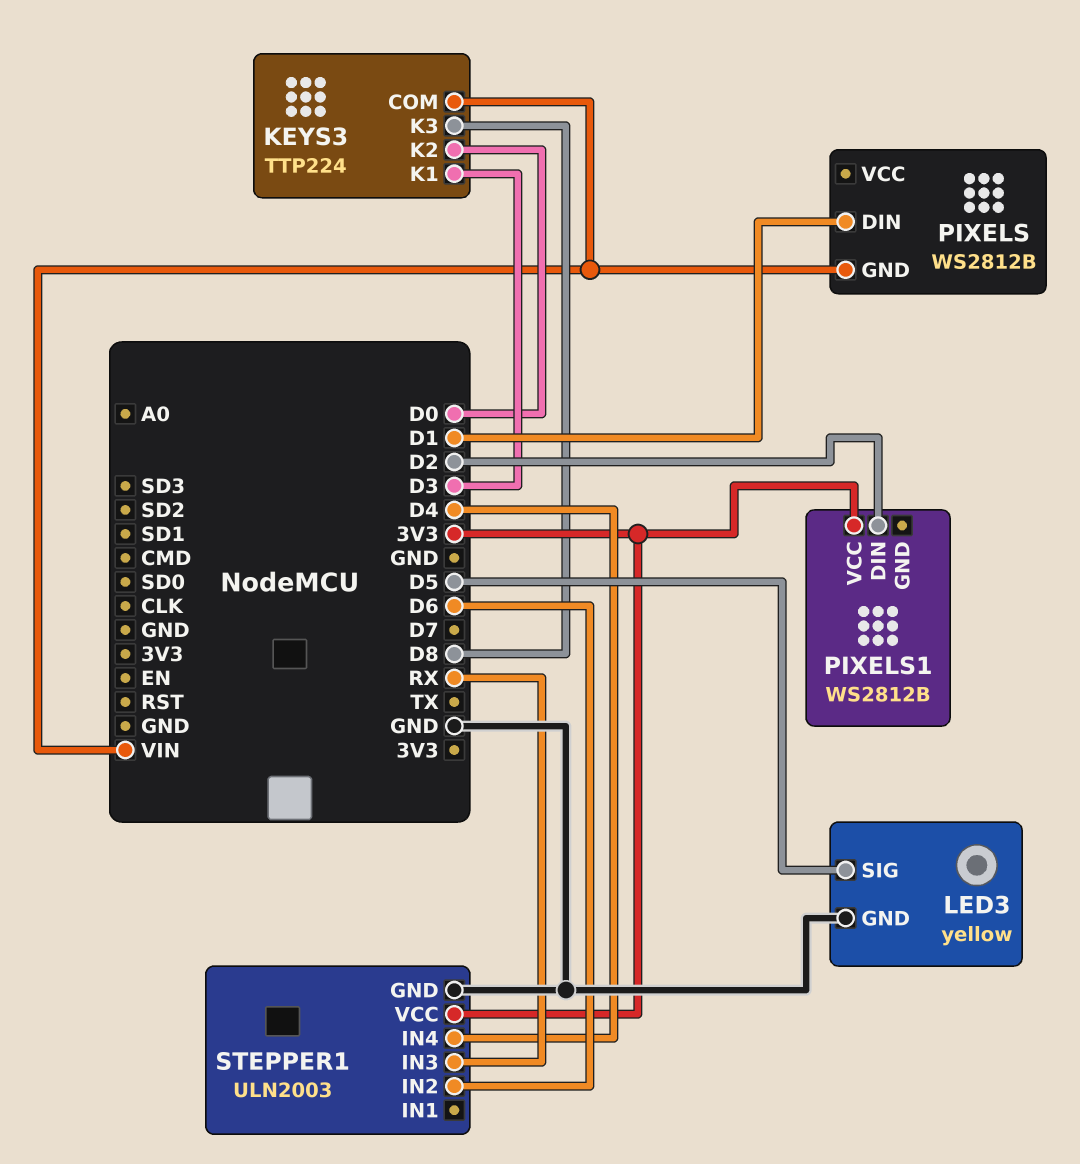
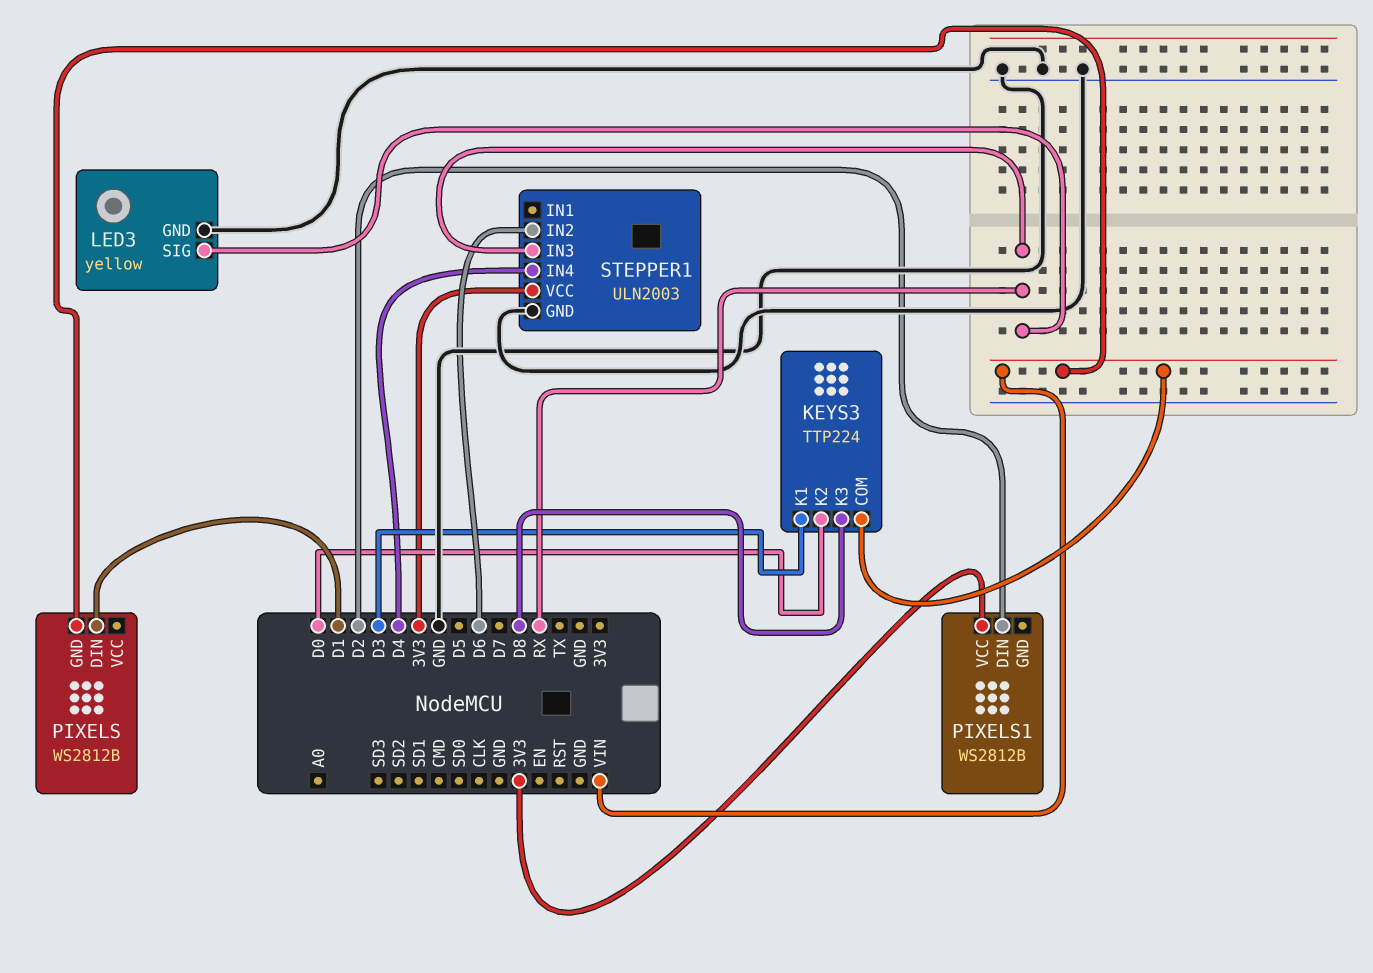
LED3 pin SIG: D5 -> RX

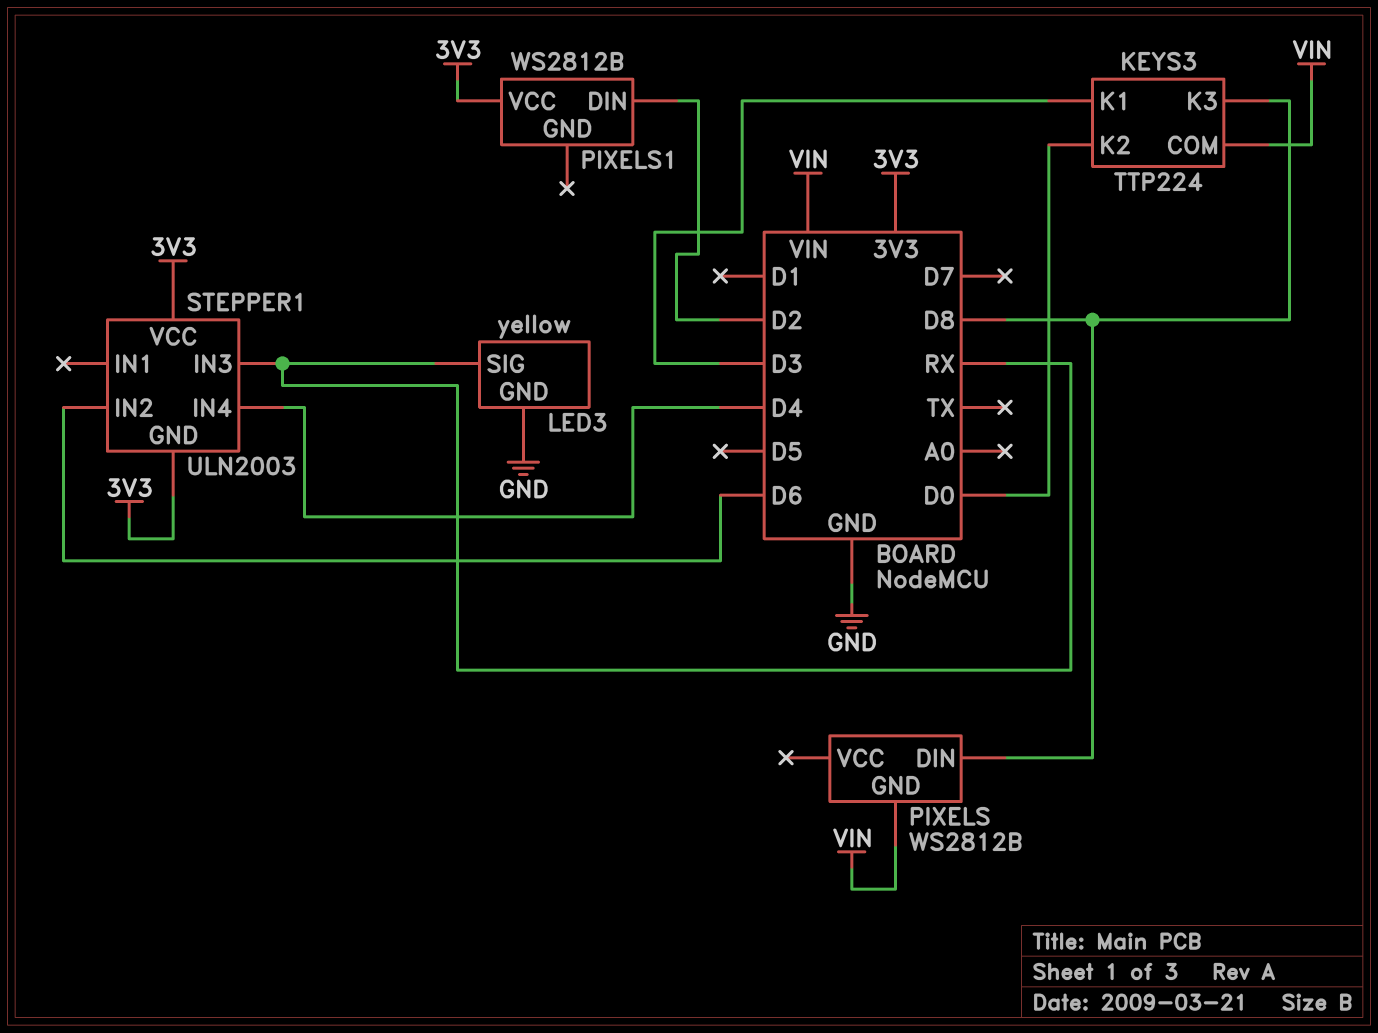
PIXELS pin DIN: D1 -> D8
STEPPER1 pin GND: GND -> 3V3

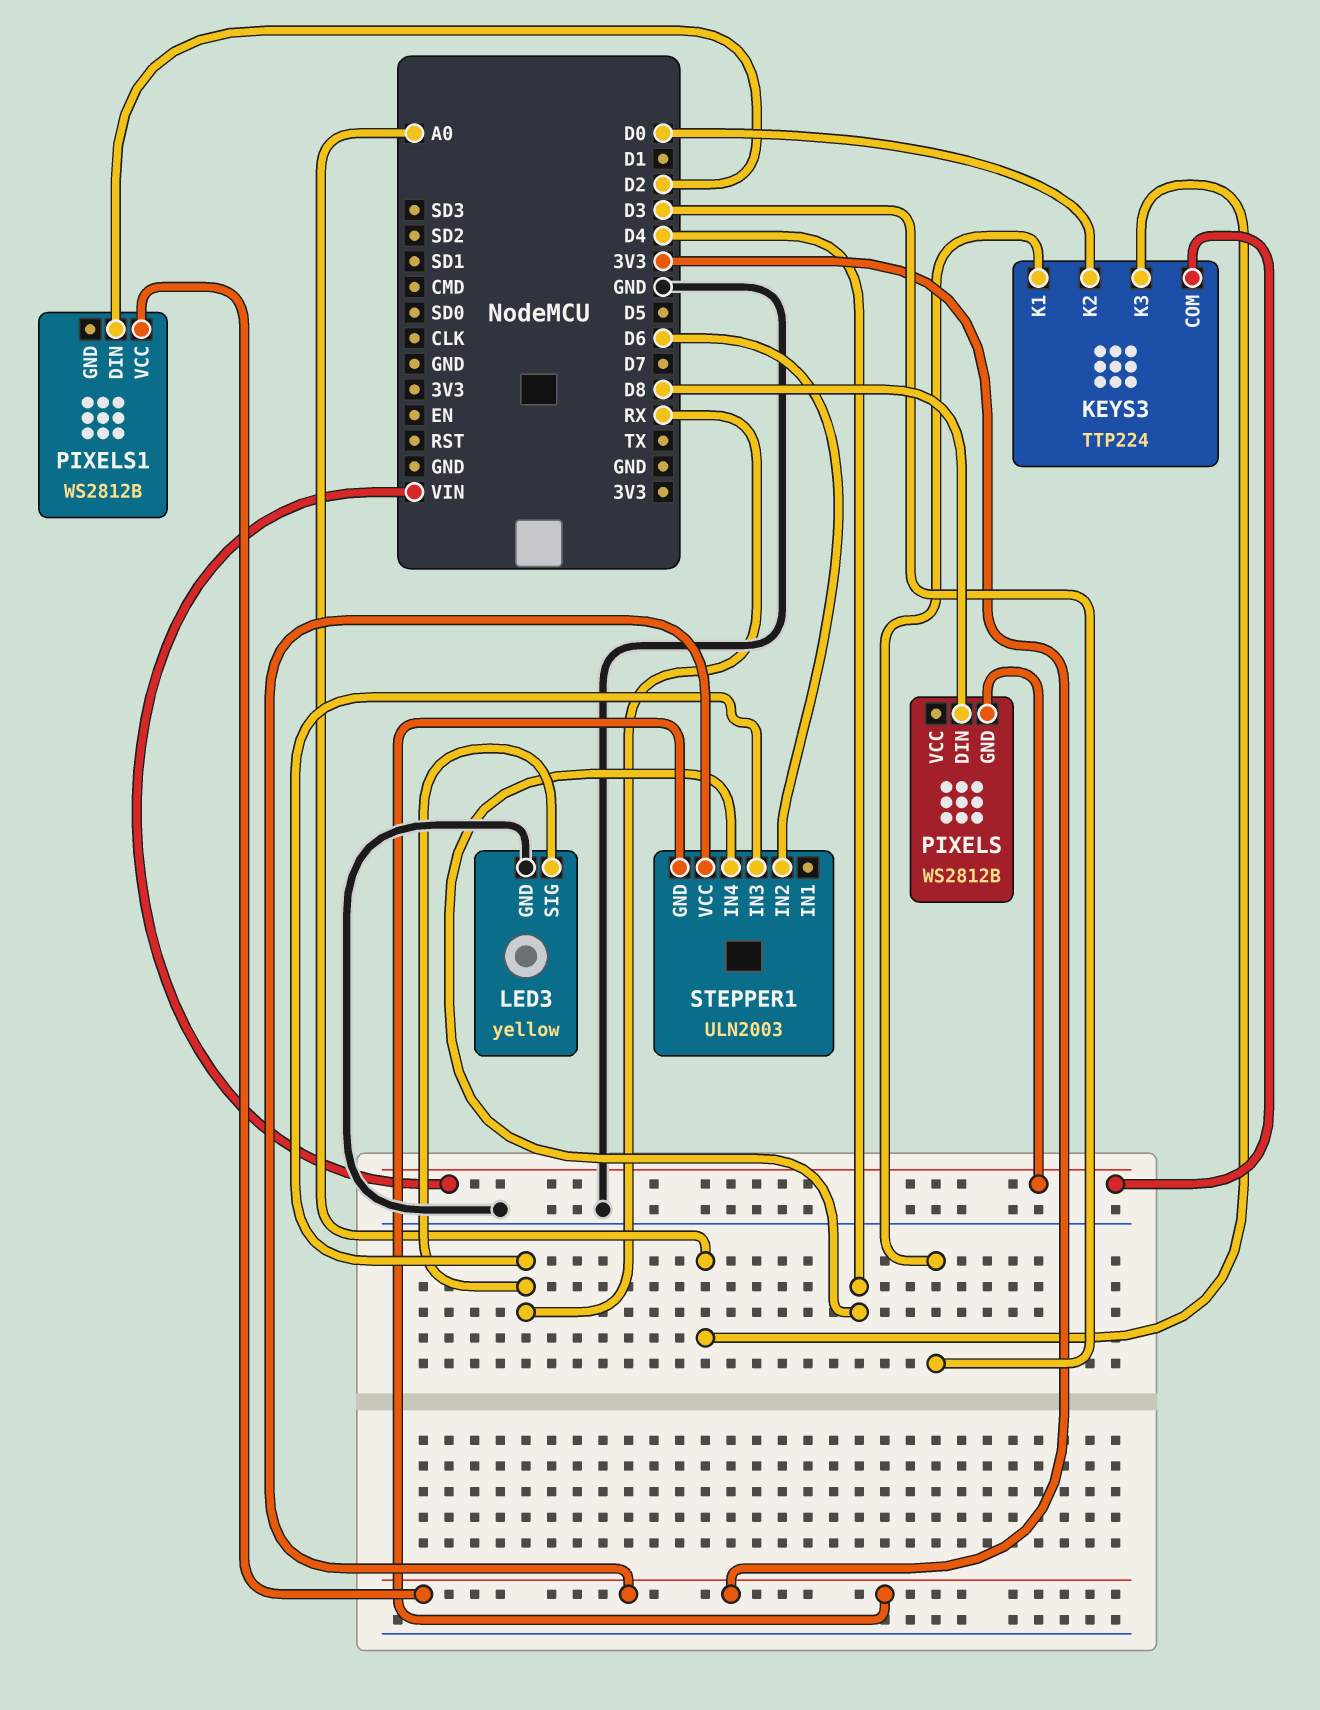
KEYS3 pin K3: D8 -> A0

